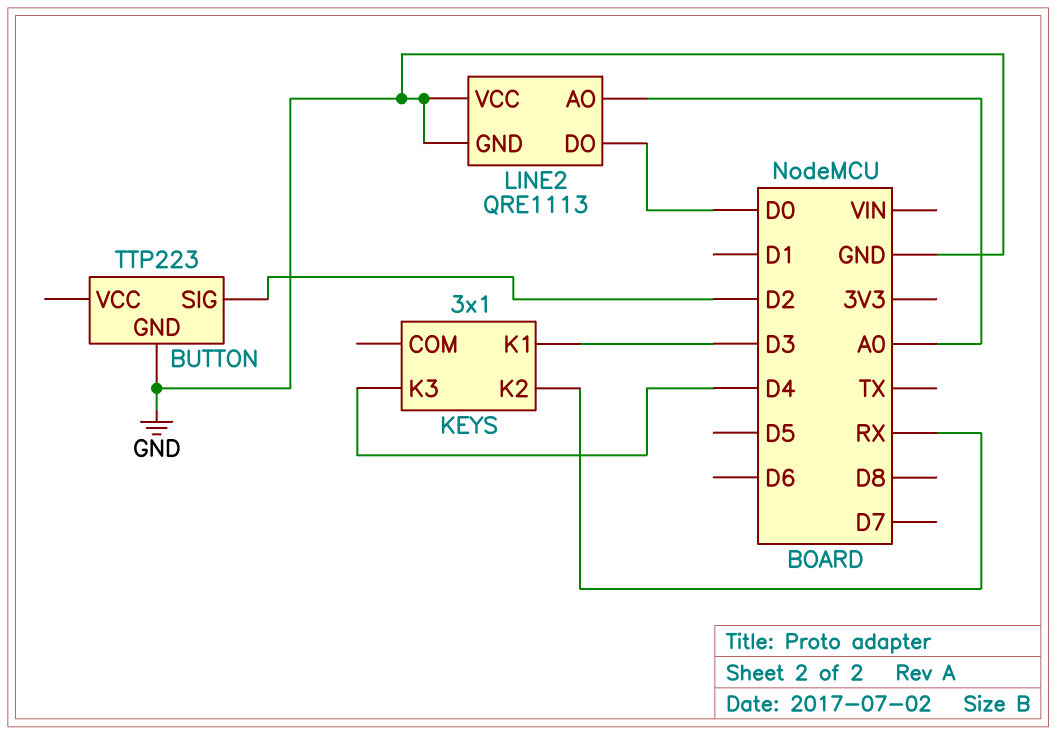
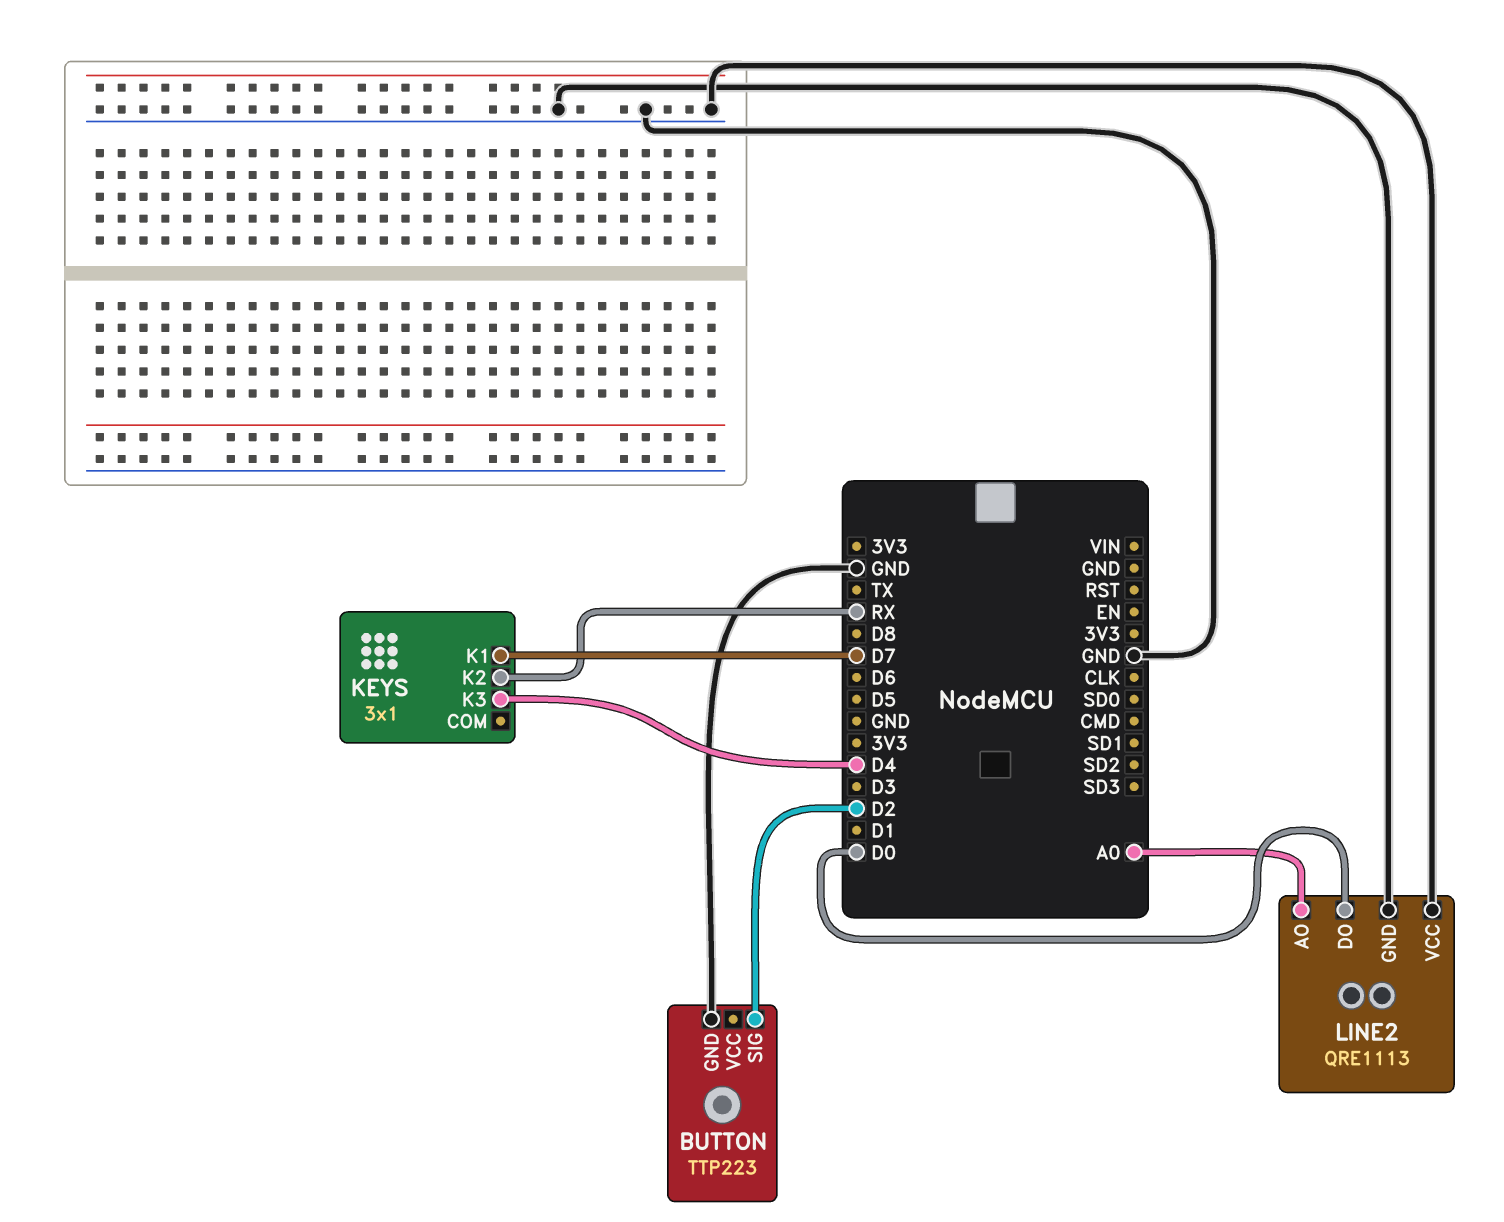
KEYS pin K1: D3 -> D7

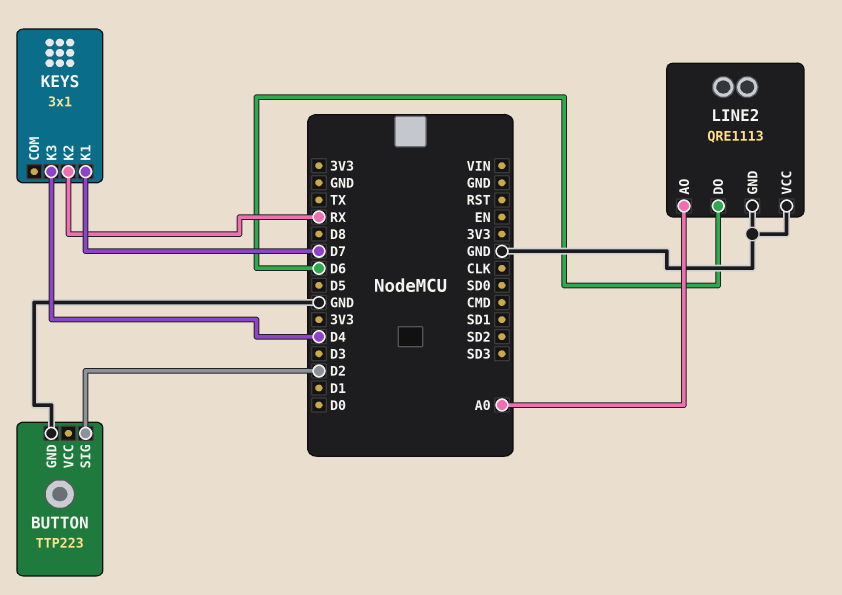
LINE2 pin DO: D0 -> D6

